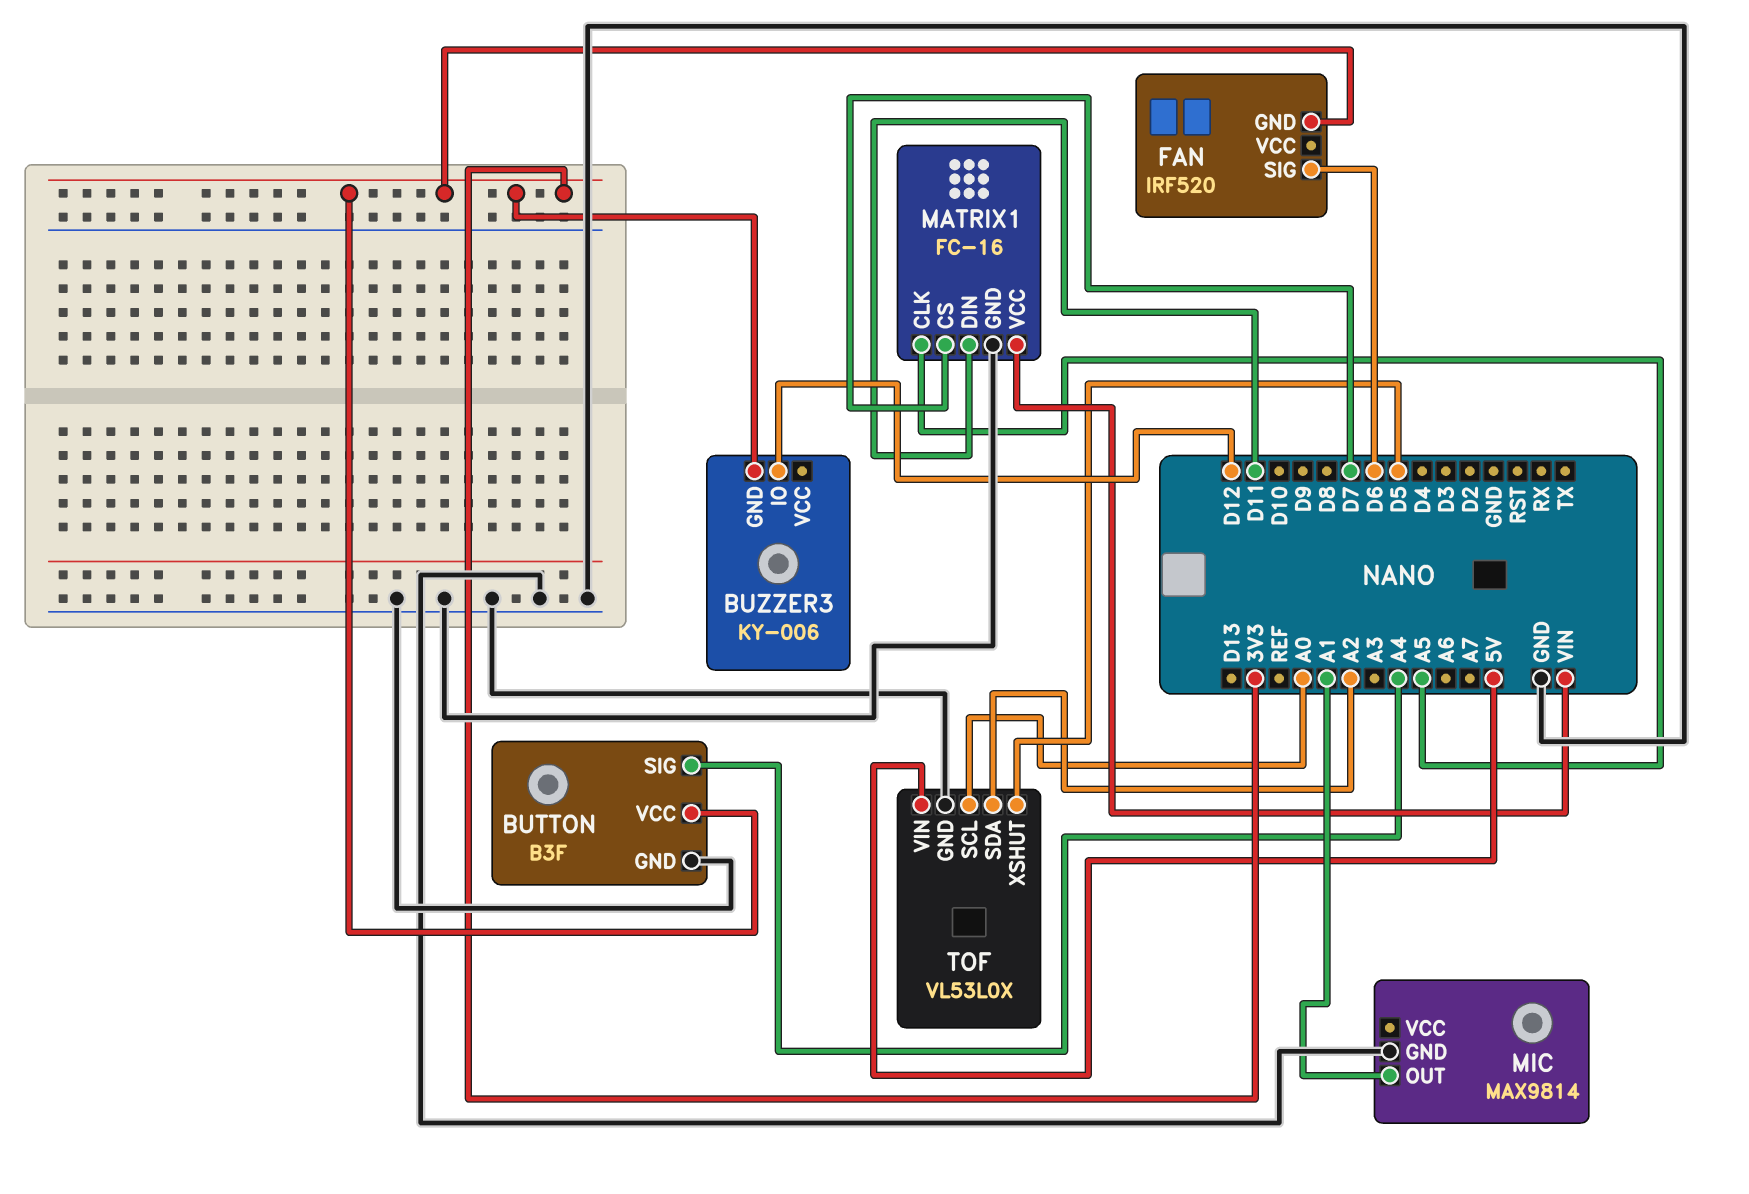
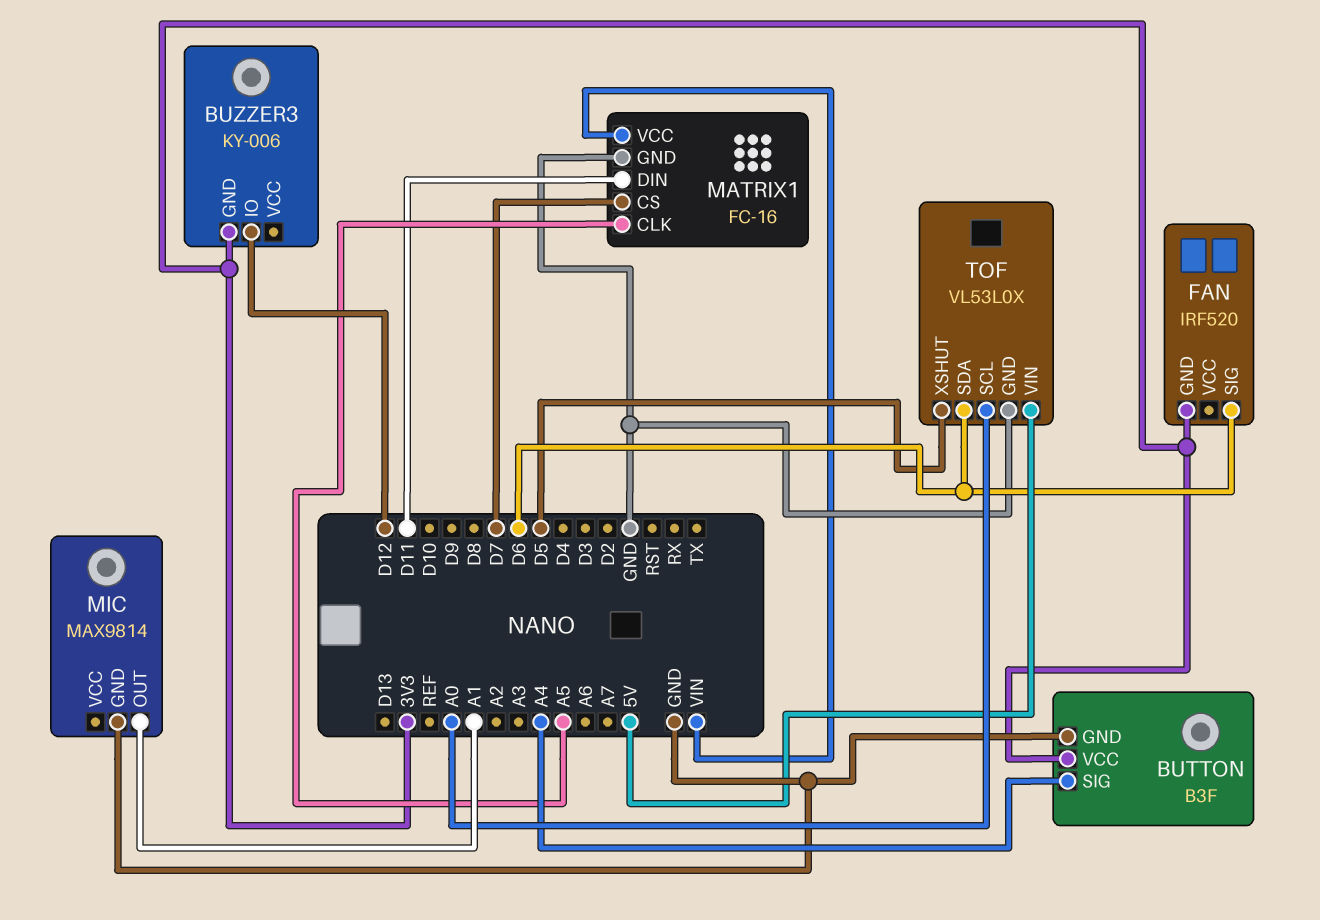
TOF pin SDA: A2 -> D6

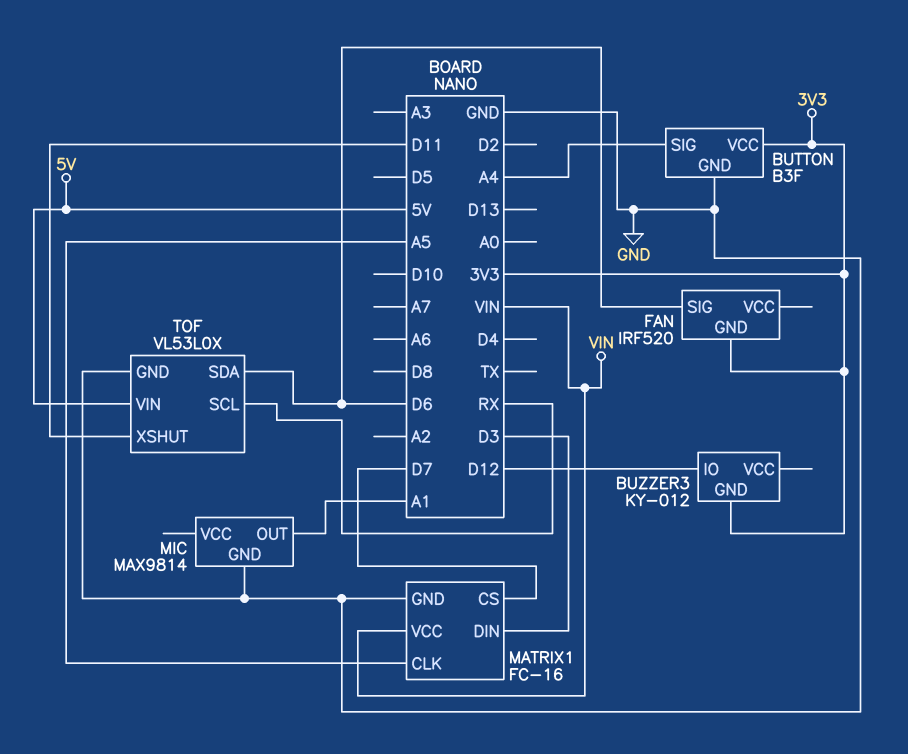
BUZZER3: KY-006 -> KY-012
MATRIX1 pin DIN: D11 -> D3
TOF pin SCL: A0 -> RX
TOF pin XSHUT: D5 -> D11

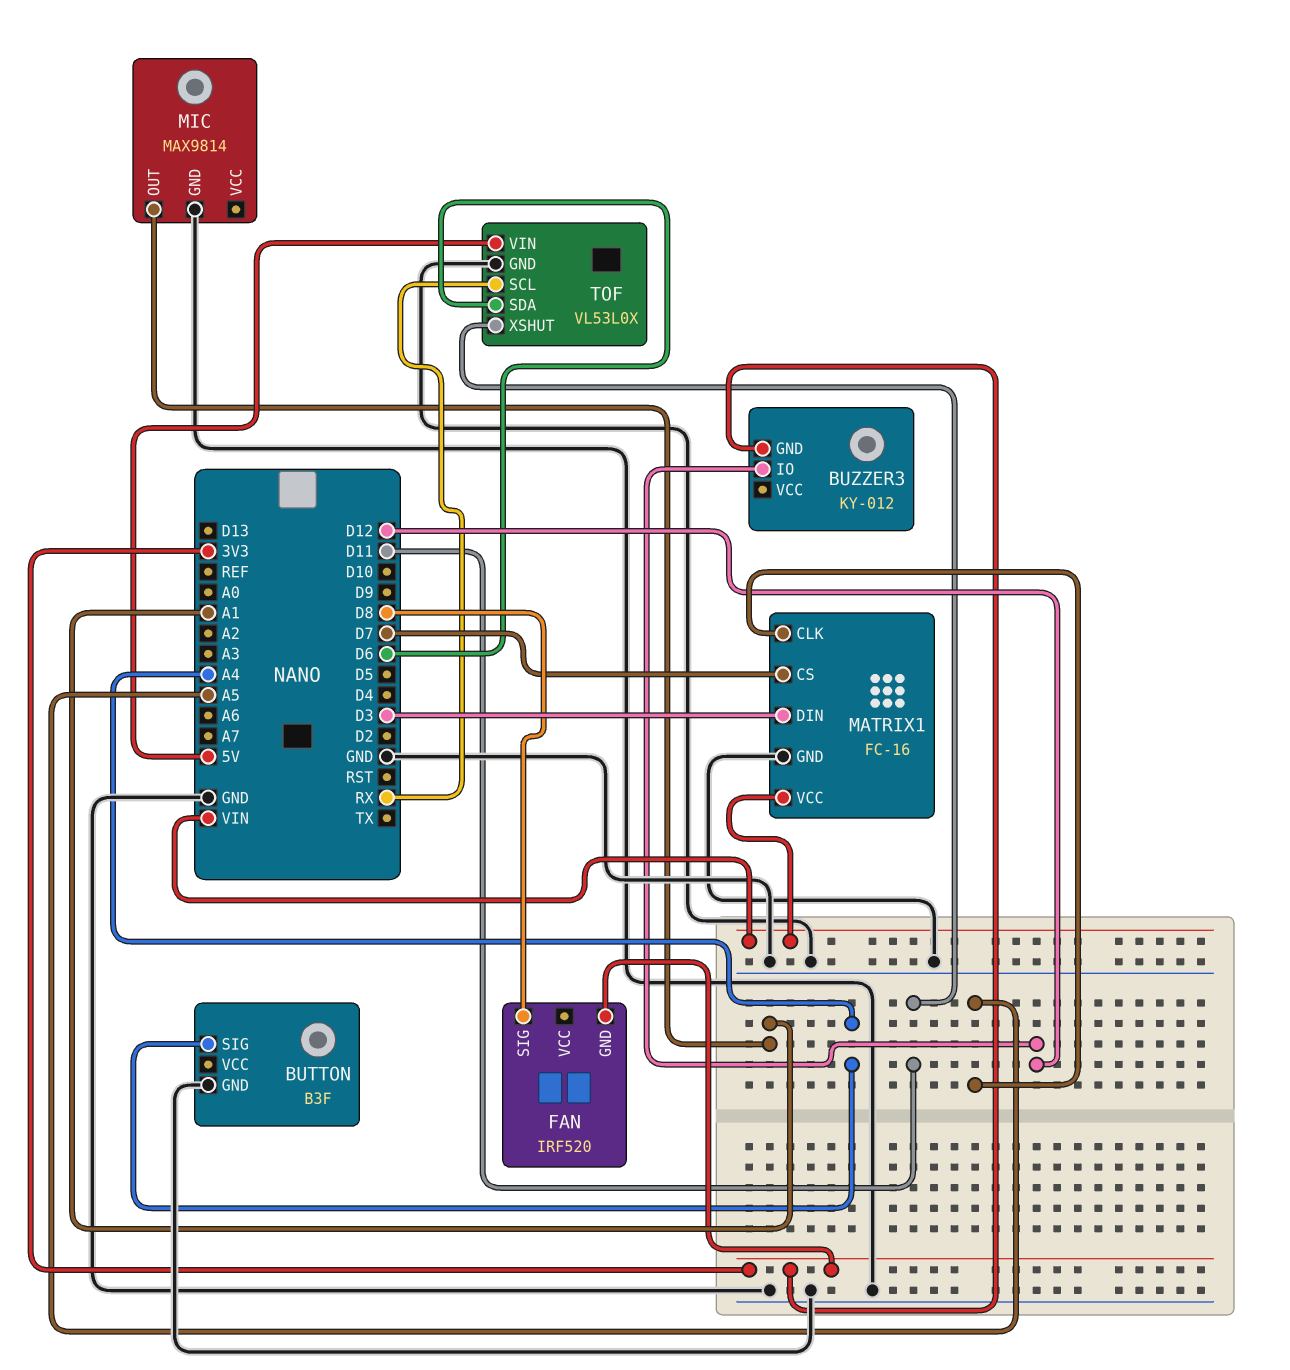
BUTTON pin VCC: 3V3 -> none
FAN pin SIG: D6 -> D8

